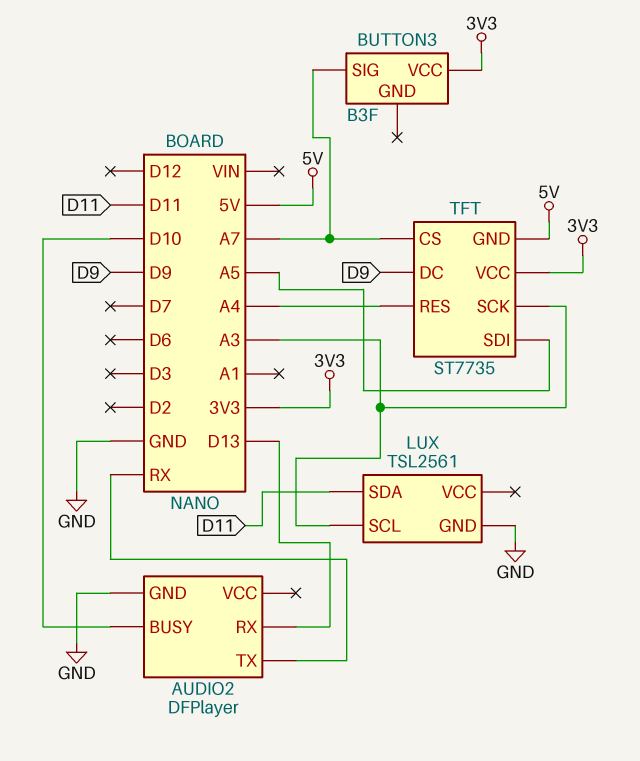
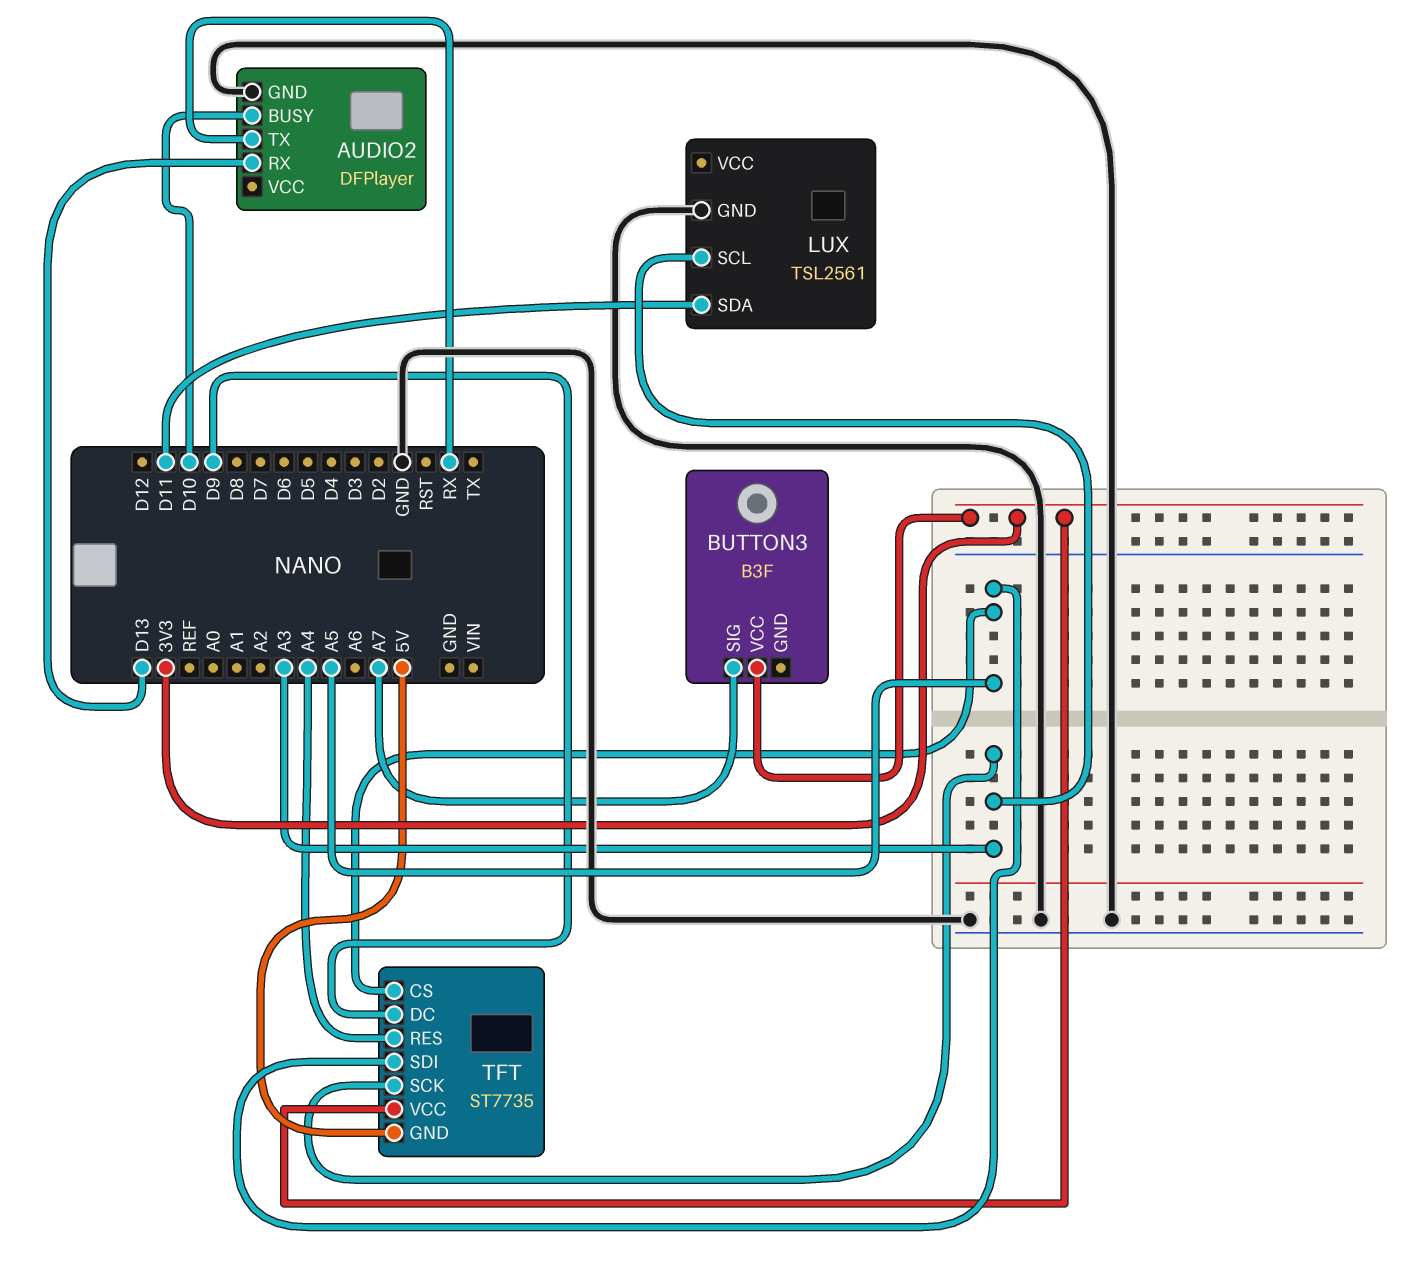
TFT pin CS: A7 -> A5

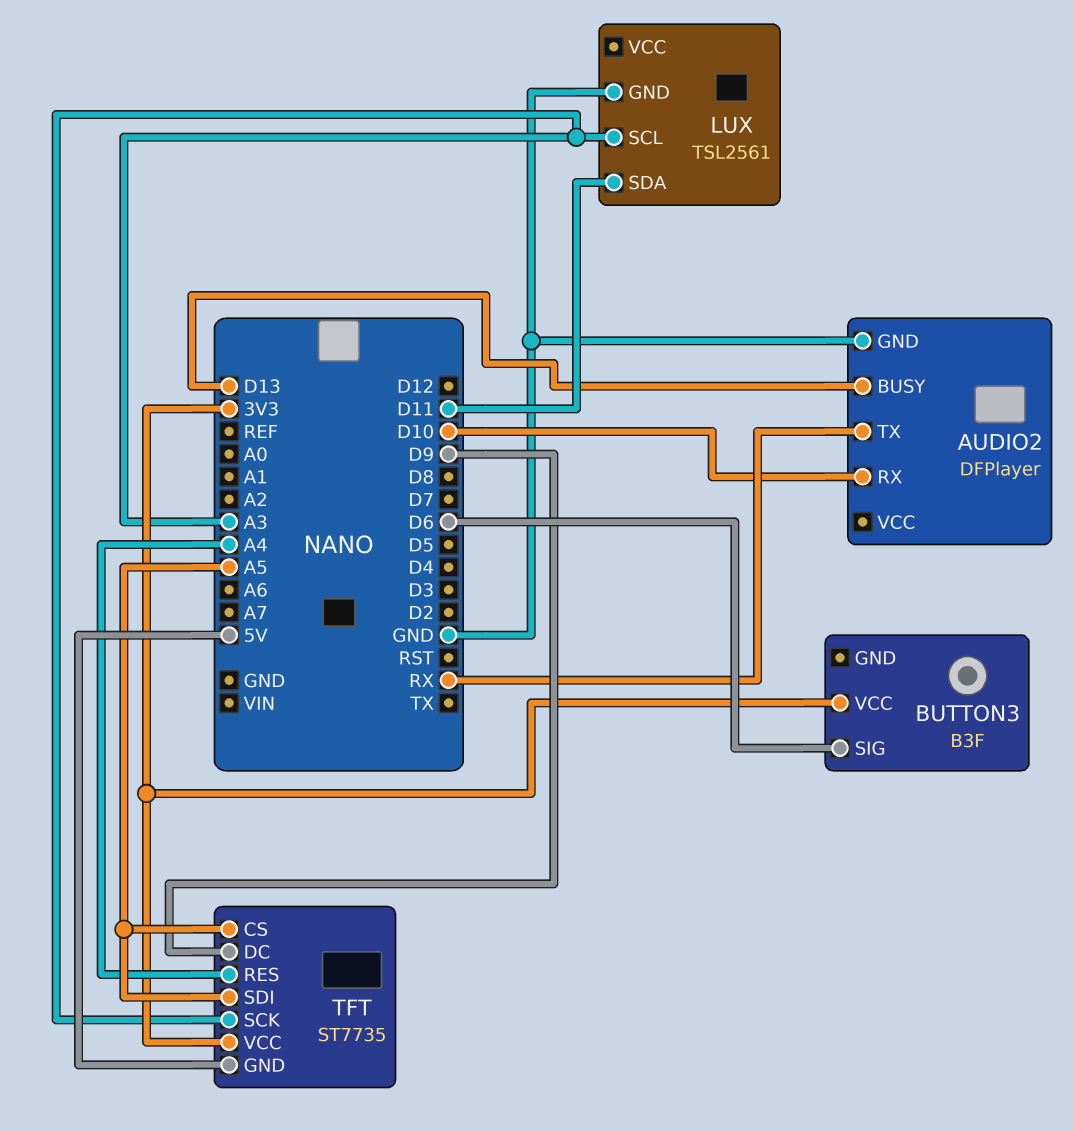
AUDIO2 pin BUSY: D10 -> D13
AUDIO2 pin RX: D13 -> D10
BUTTON3 pin SIG: A7 -> D6

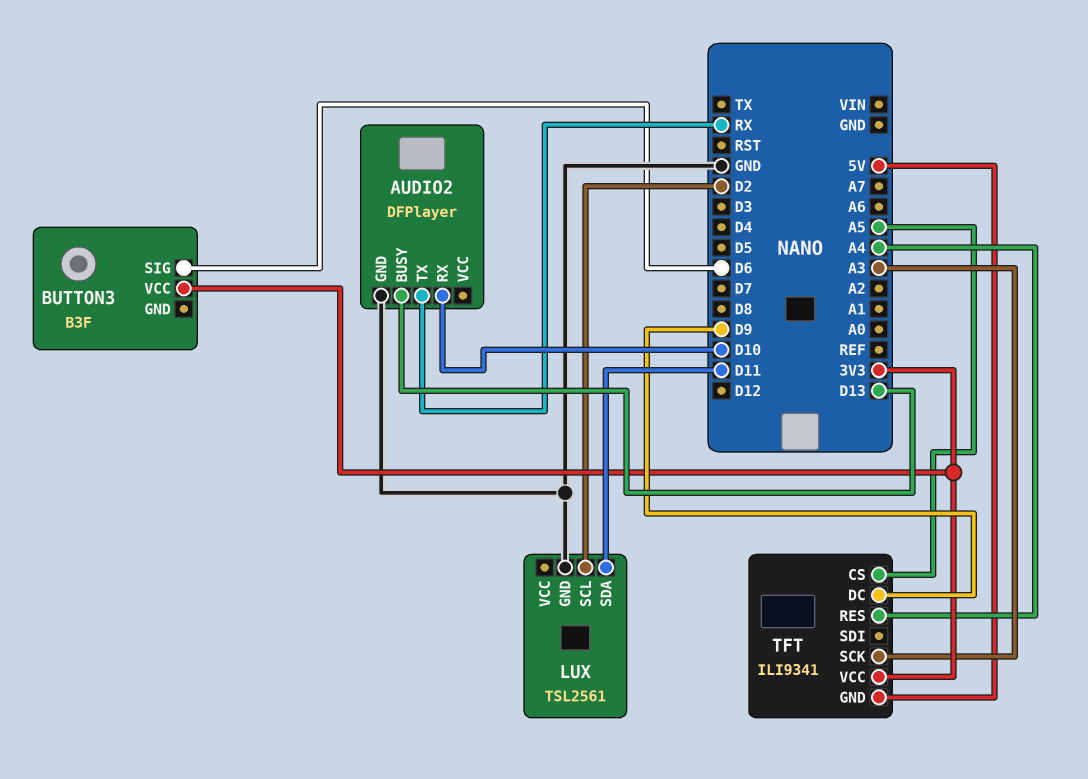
LUX pin SCL: A3 -> D2
TFT: ST7735 -> ILI9341
TFT pin SDI: A5 -> none

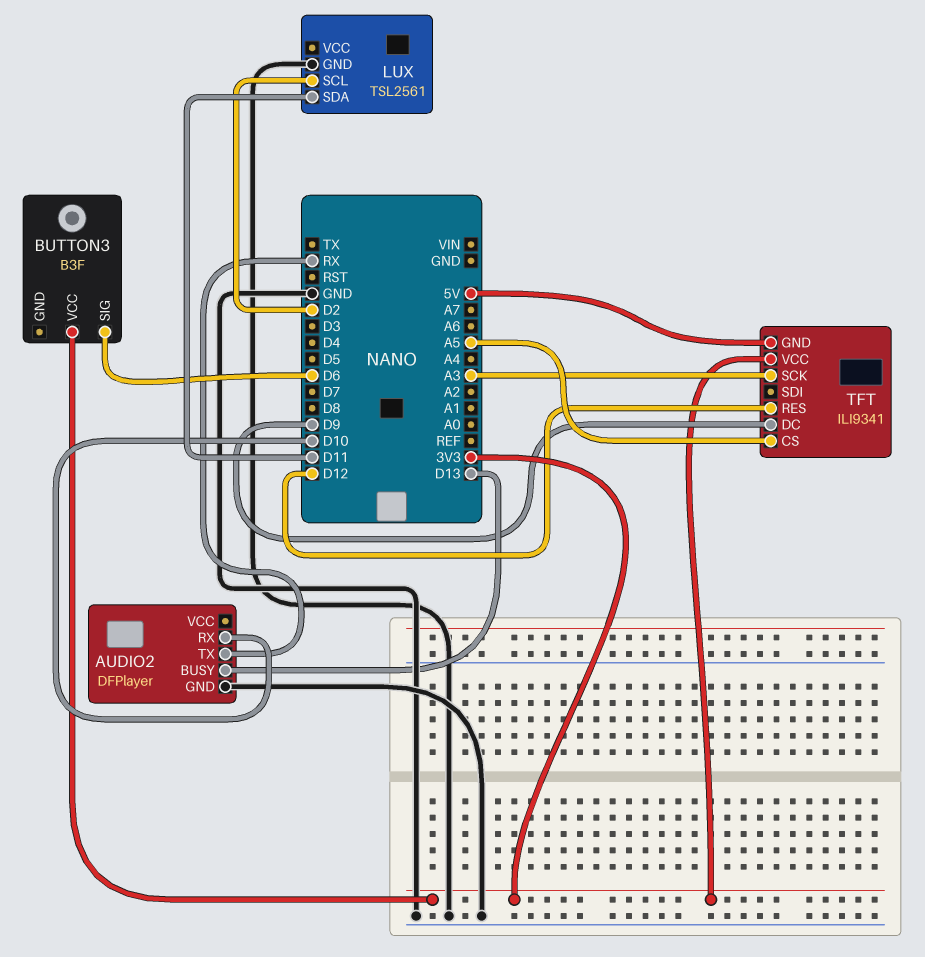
TFT pin RES: A4 -> D12

